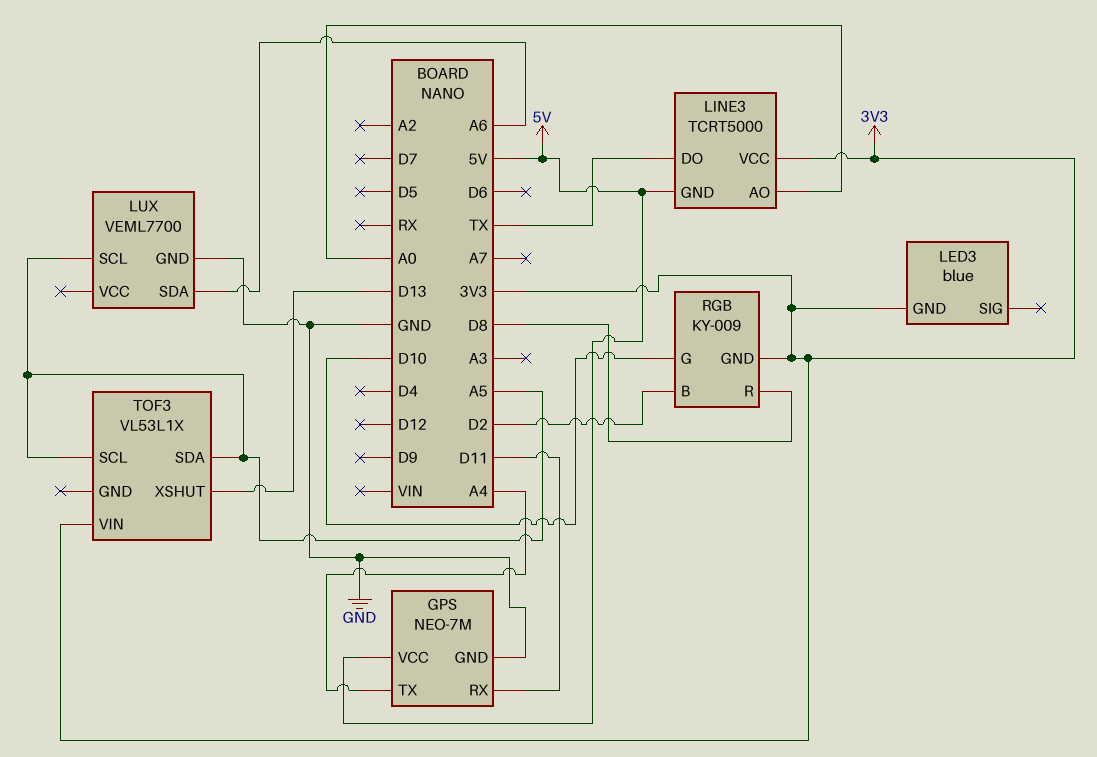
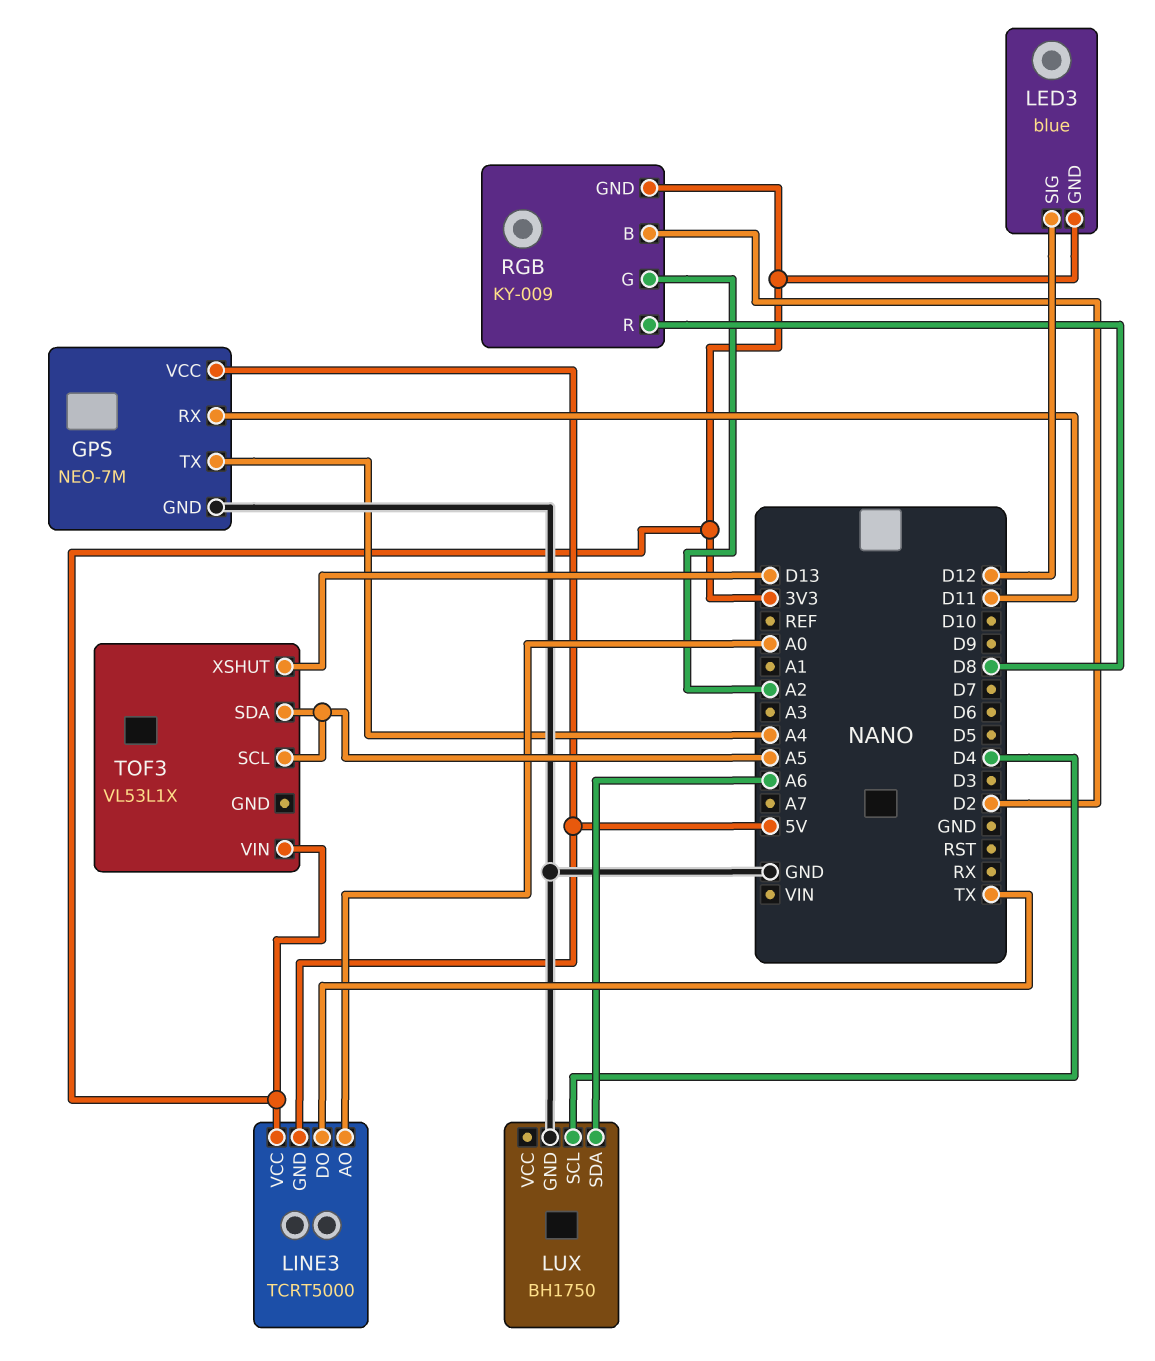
LED3 pin SIG: none -> D12
LUX: VEML7700 -> BH1750
LUX pin SCL: A5 -> D4
RGB pin G: D10 -> A2

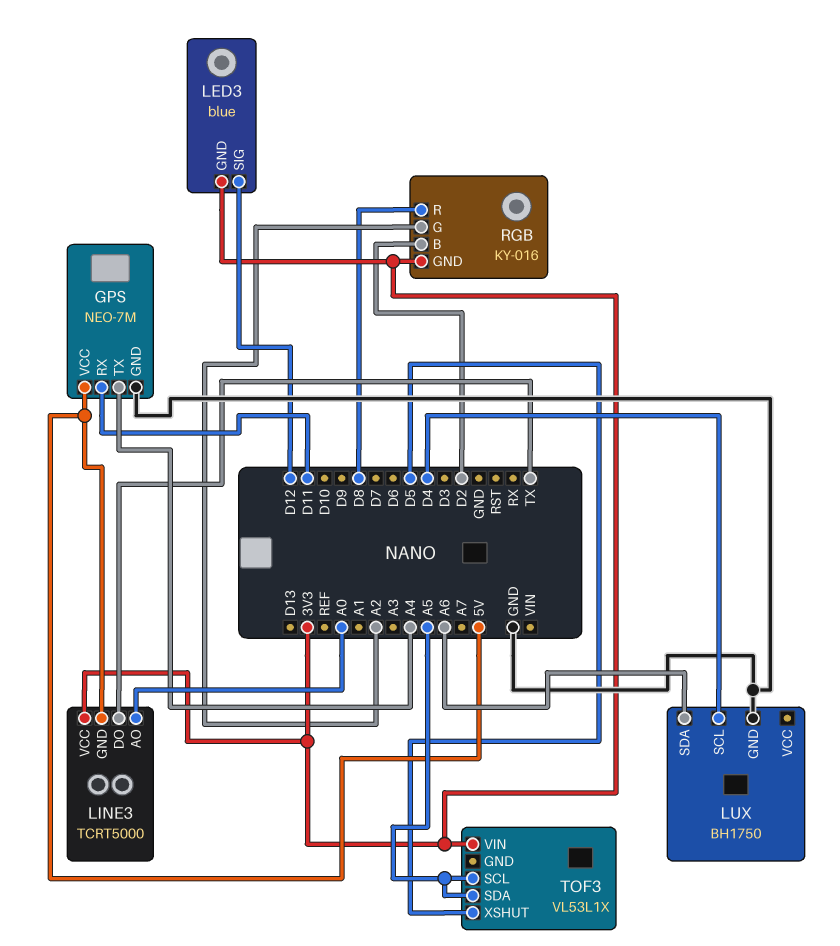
RGB: KY-009 -> KY-016
TOF3 pin XSHUT: D13 -> D5

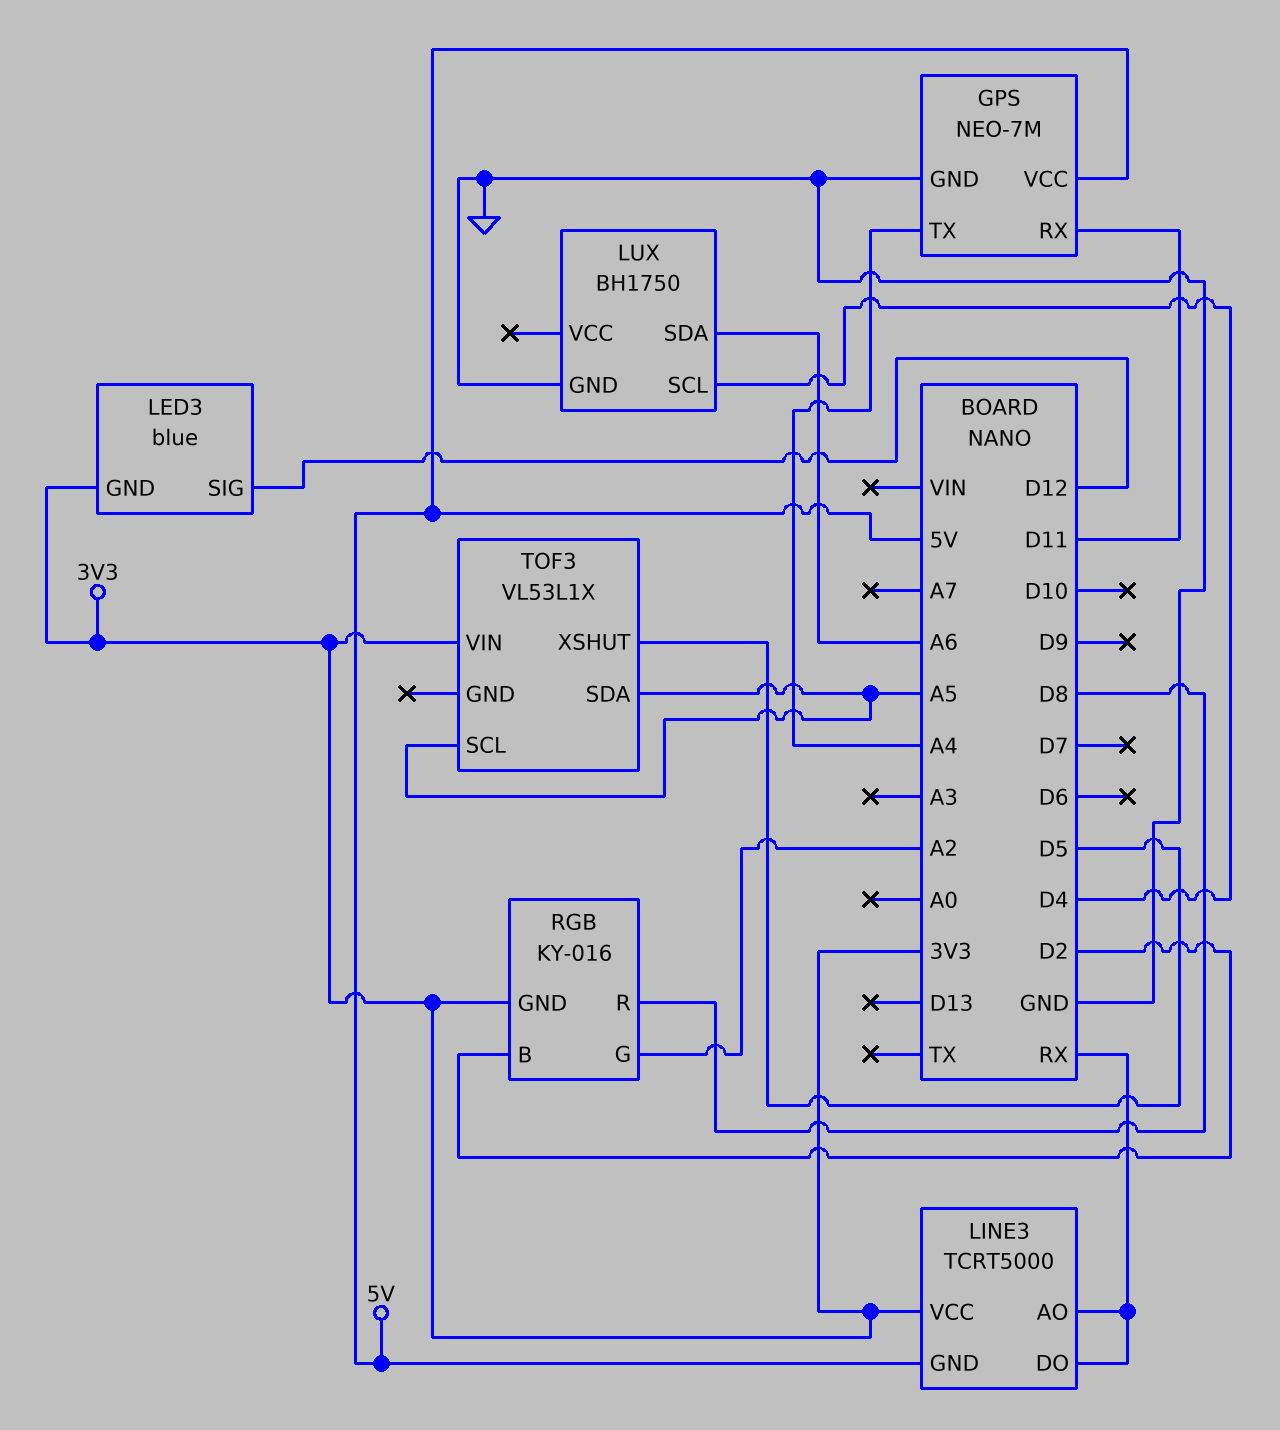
LINE3 pin AO: A0 -> RX
LINE3 pin DO: TX -> RX

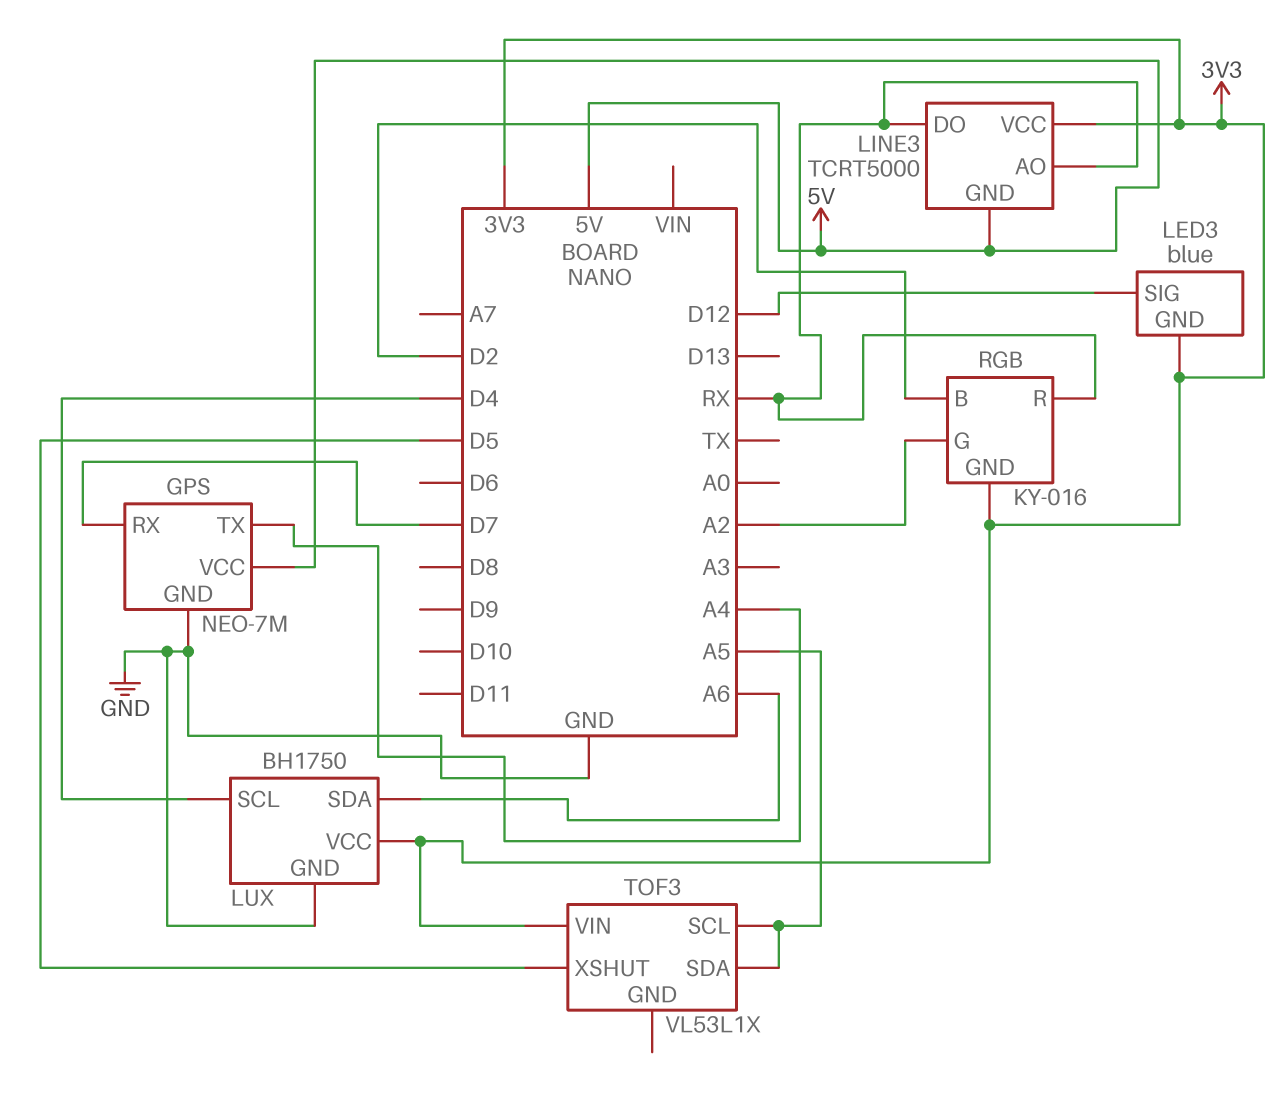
GPS pin RX: D11 -> D7
LUX pin VCC: none -> 3V3
RGB pin R: D8 -> RX

